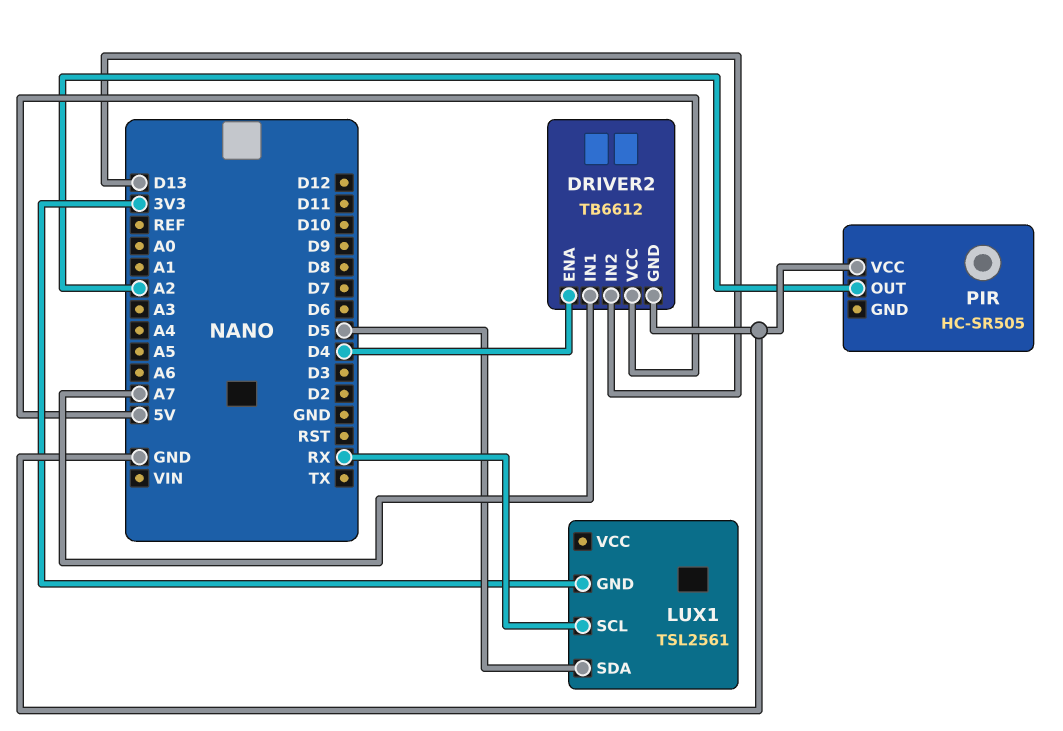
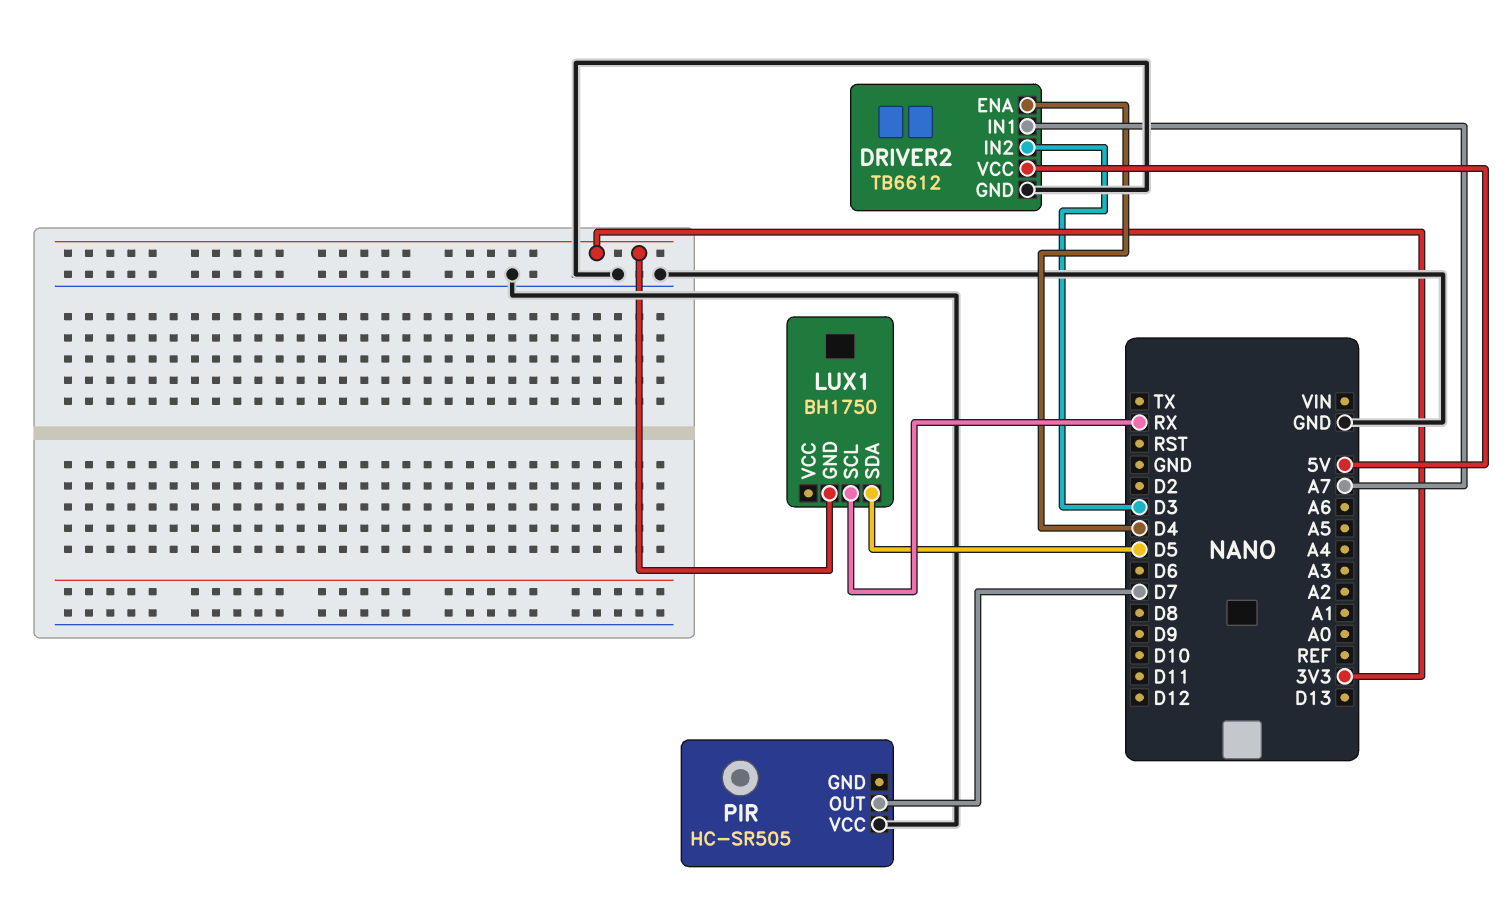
DRIVER2 pin IN2: D13 -> D3
LUX1: TSL2561 -> BH1750
PIR pin OUT: A2 -> D7

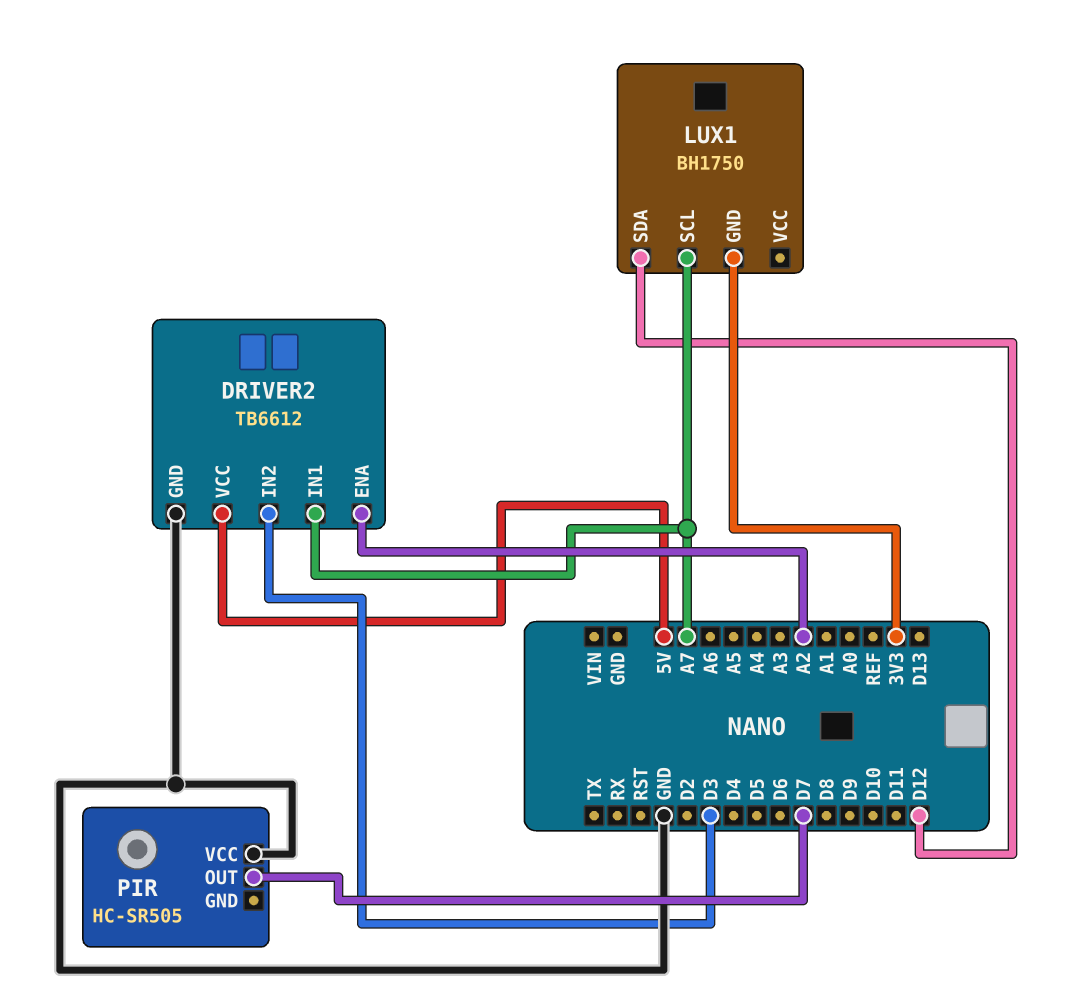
DRIVER2 pin ENA: D4 -> A2
LUX1 pin SCL: RX -> A7
LUX1 pin SDA: D5 -> D12

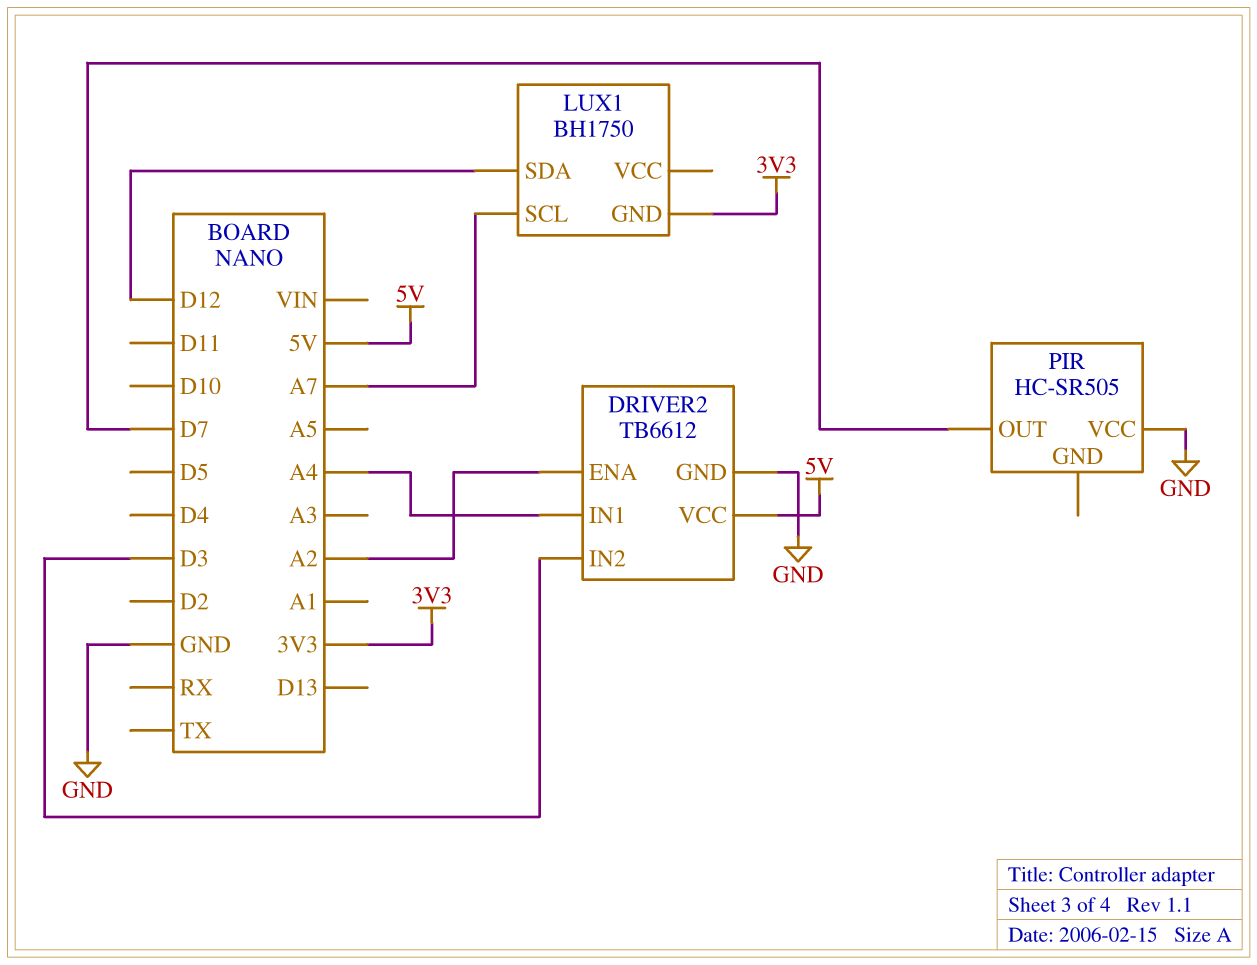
DRIVER2 pin IN1: A7 -> A4

